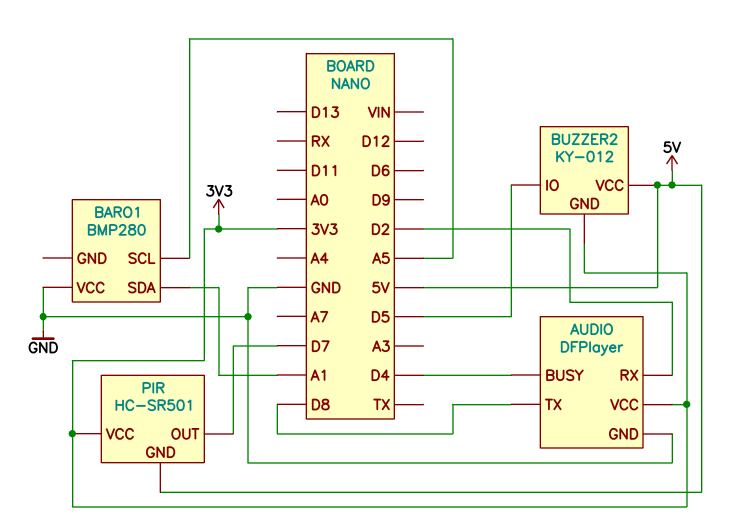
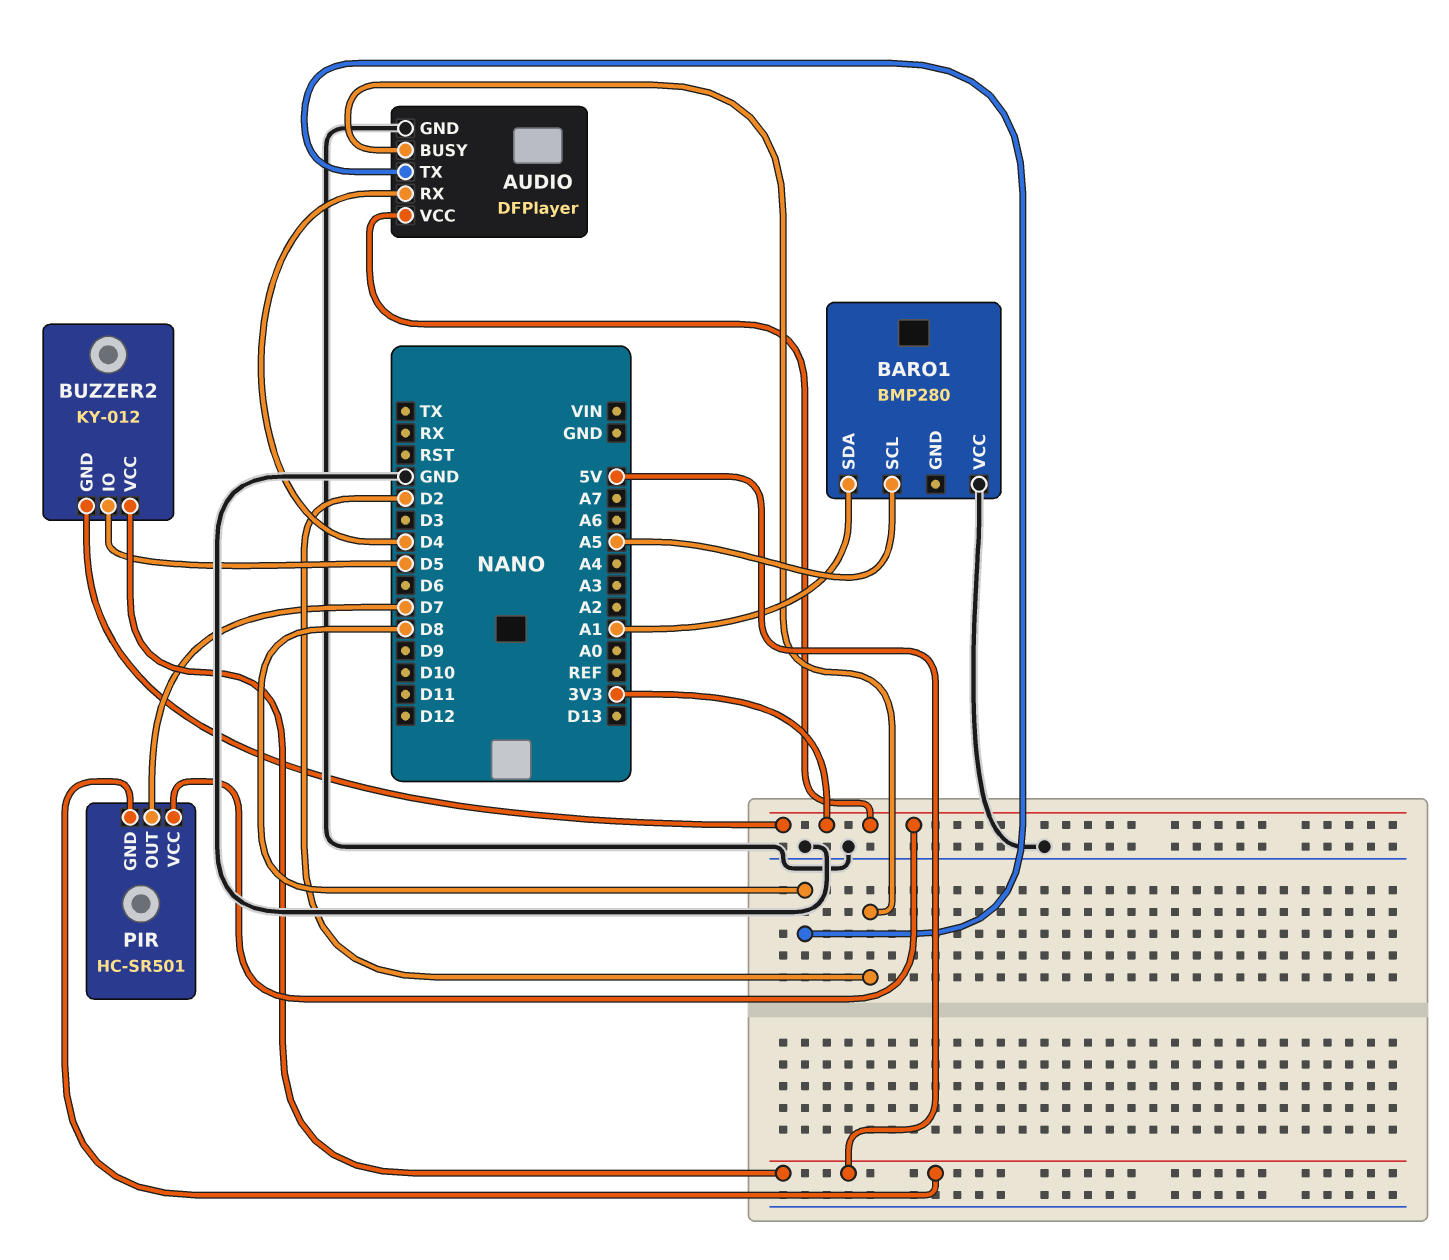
AUDIO pin BUSY: D4 -> D2
AUDIO pin RX: D2 -> D4

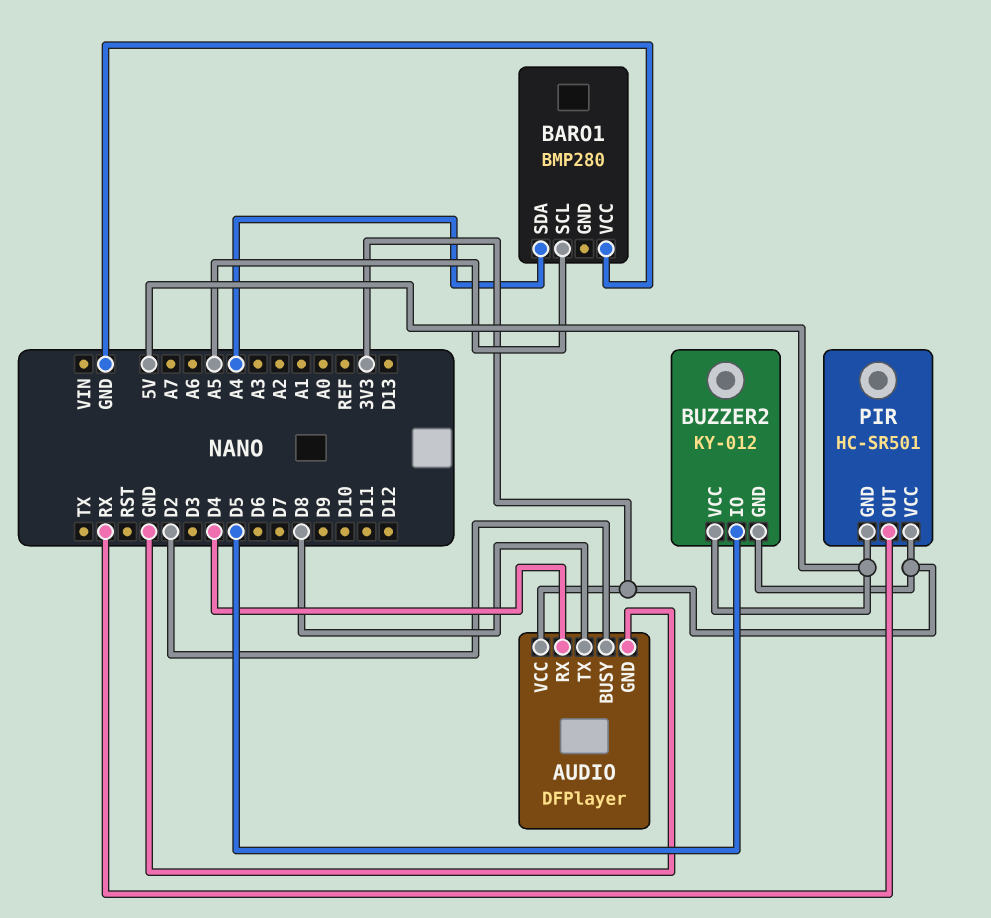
BARO1 pin SDA: A1 -> A4
PIR pin OUT: D7 -> RX

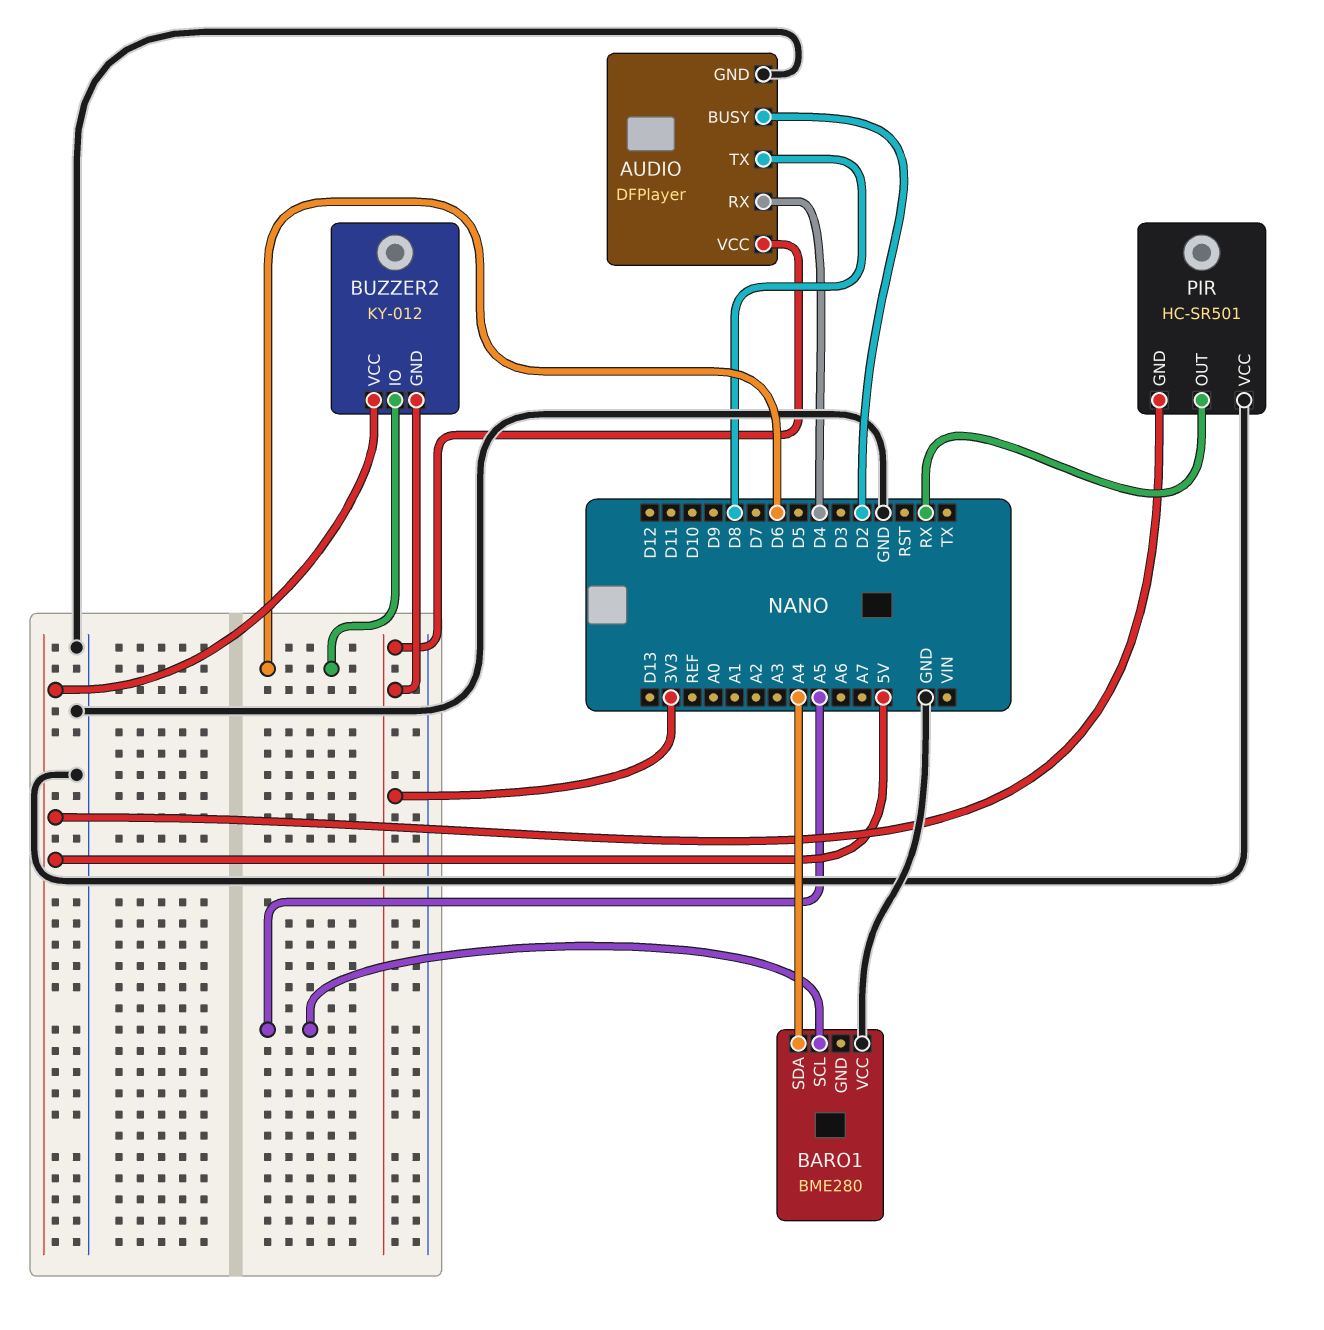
BARO1: BMP280 -> BME280
BUZZER2 pin IO: D5 -> D6
PIR pin VCC: 3V3 -> GND

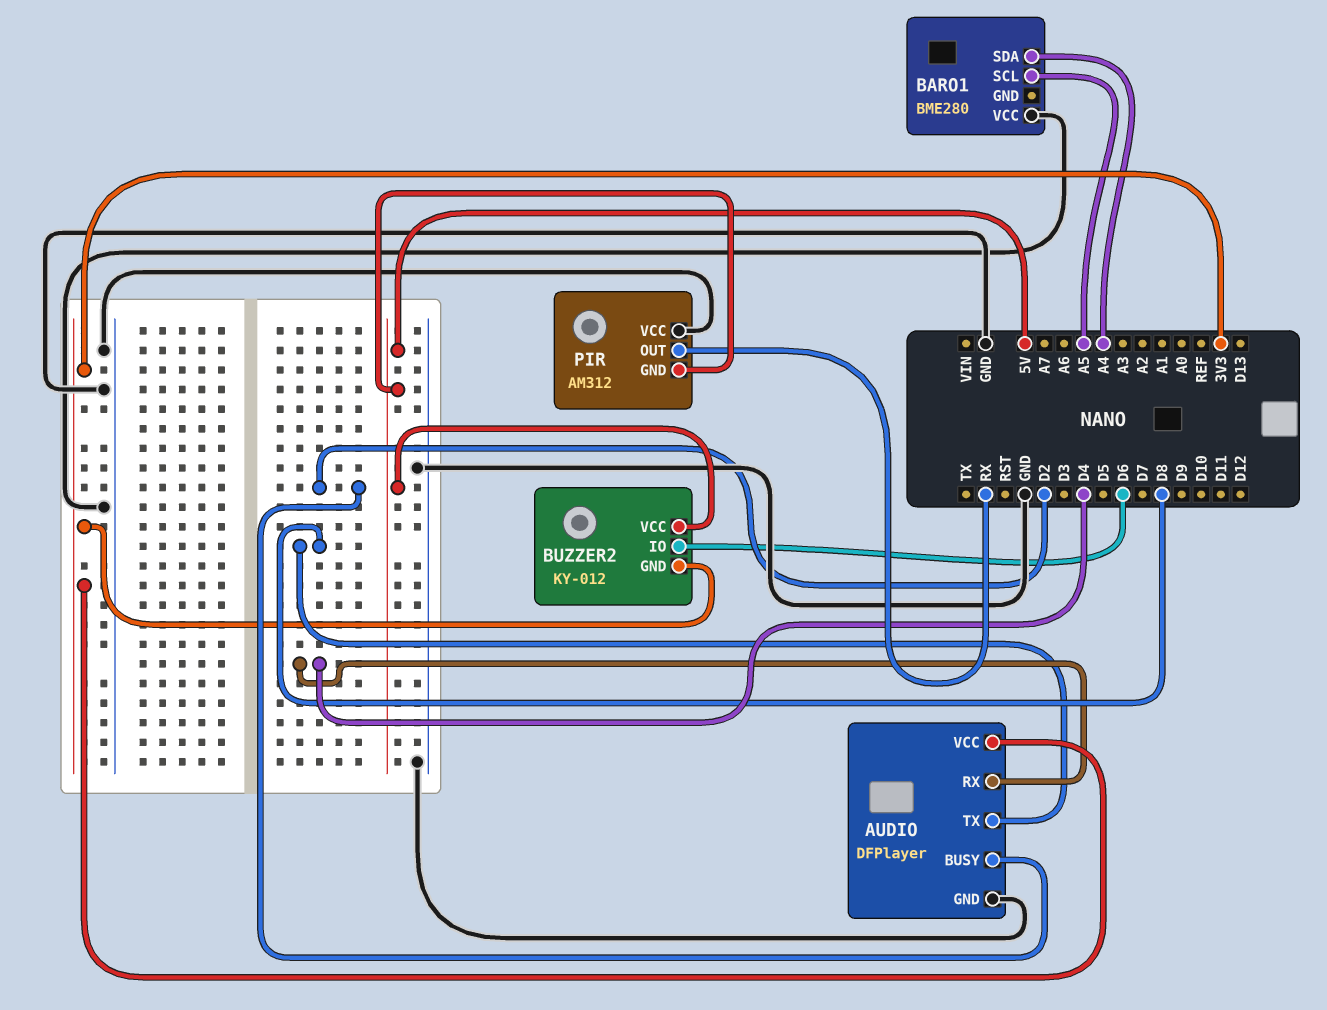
PIR: HC-SR501 -> AM312

